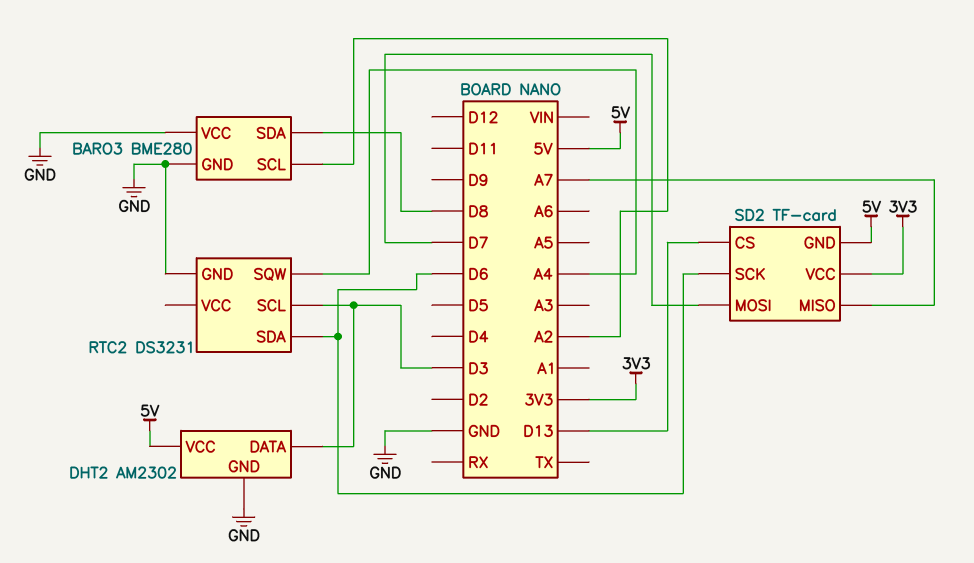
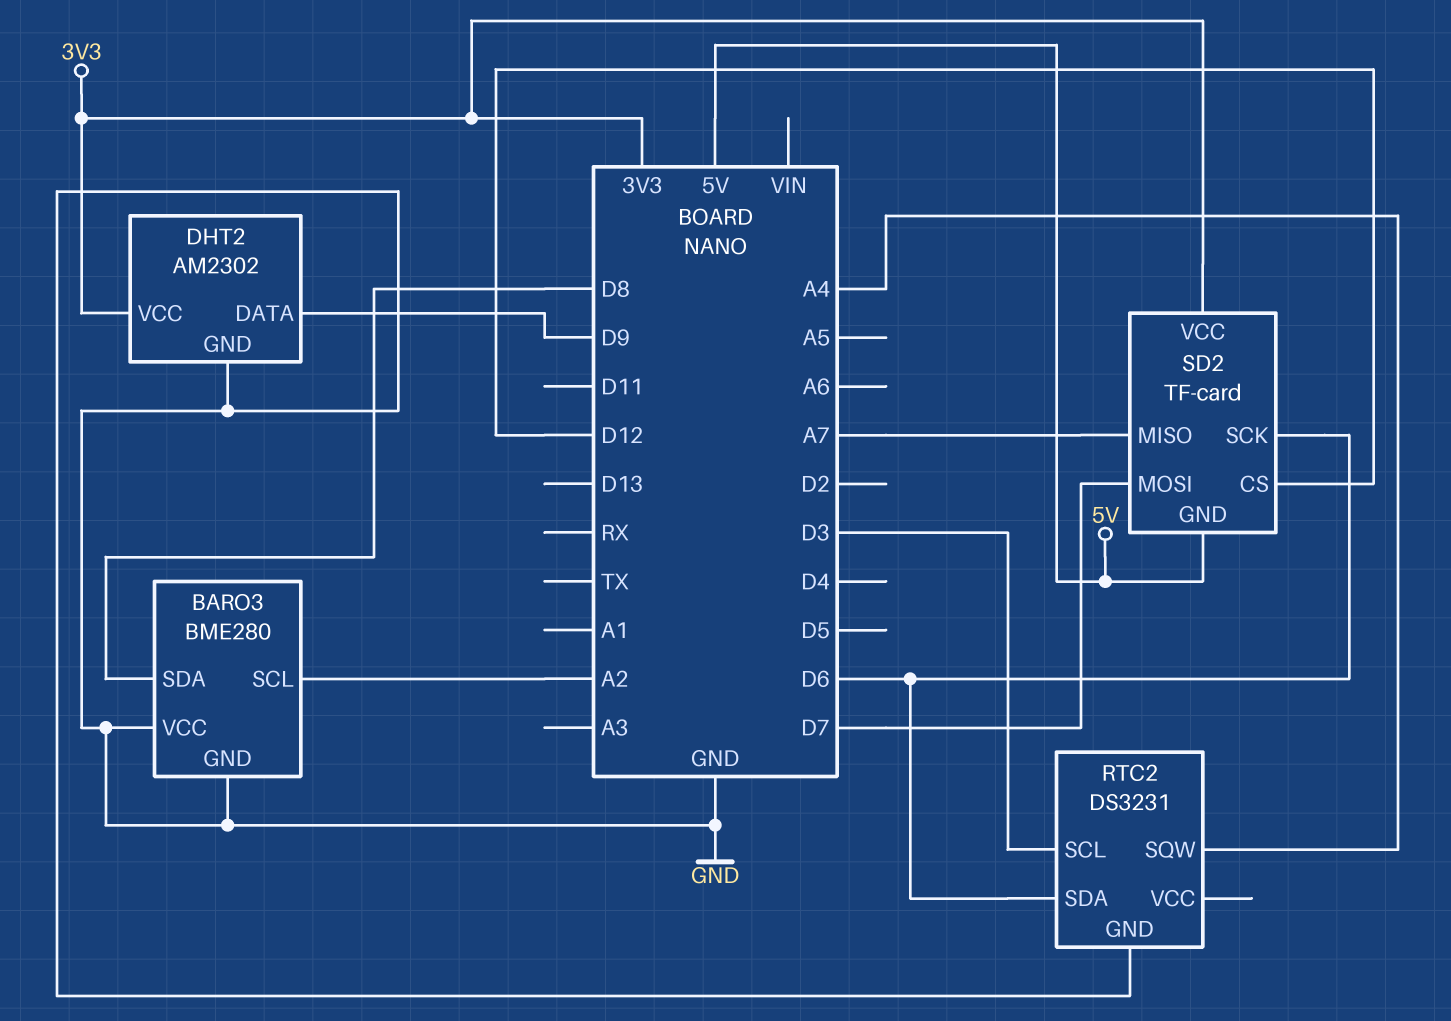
DHT2 pin DATA: D3 -> D9
DHT2 pin VCC: 5V -> 3V3
SD2 pin CS: D13 -> D12

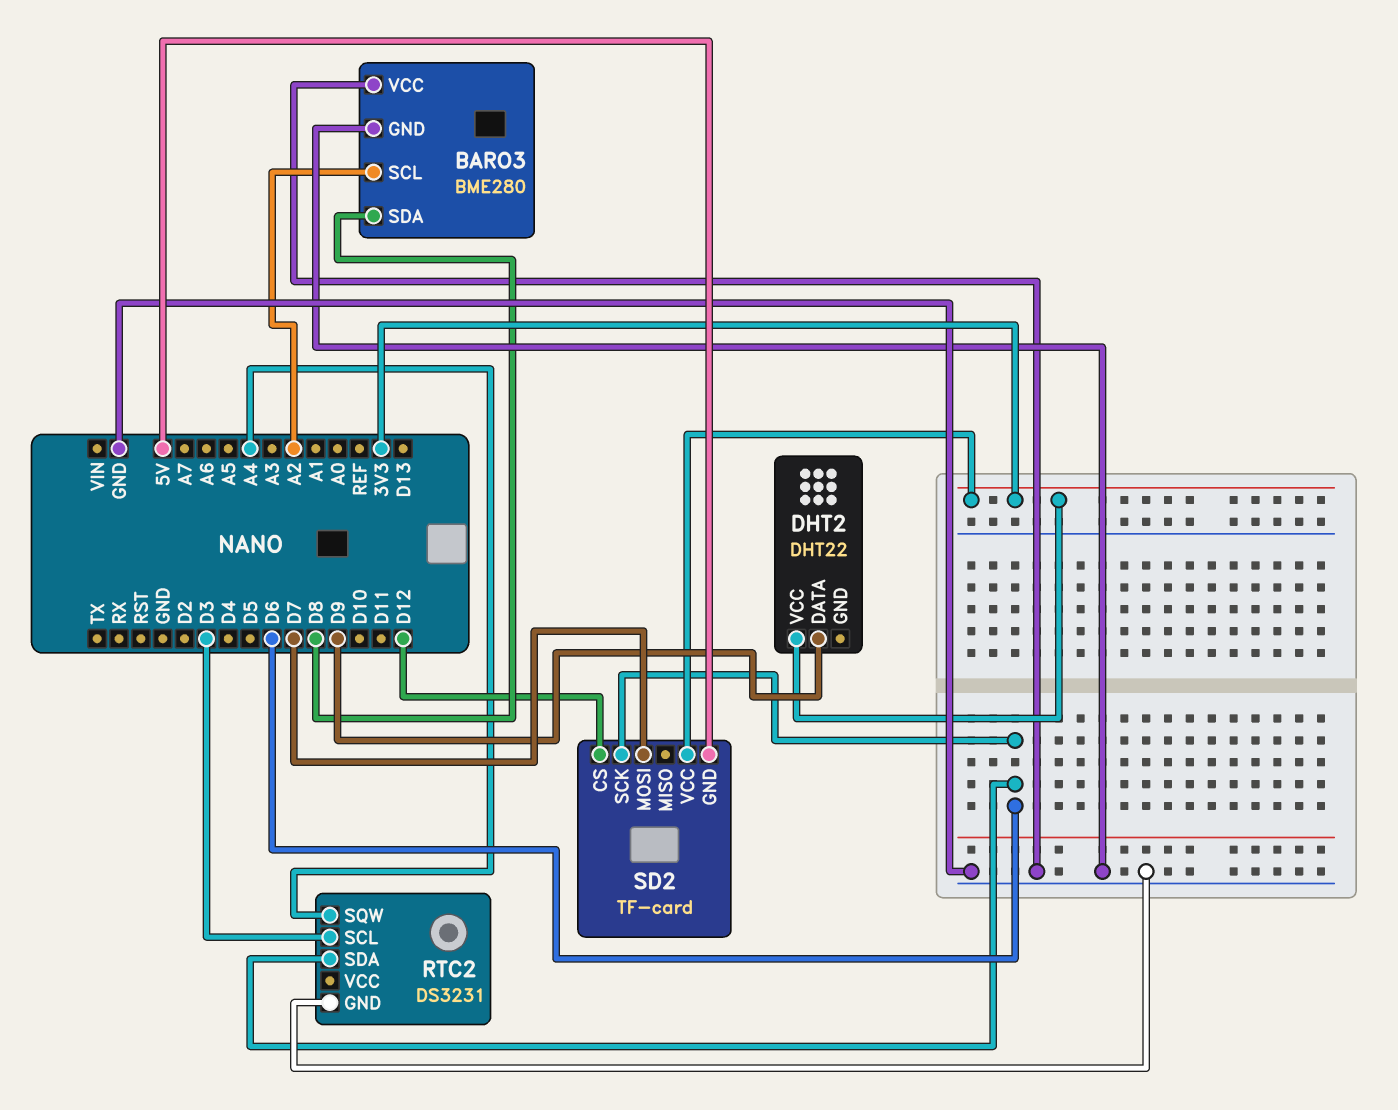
DHT2: AM2302 -> DHT22
DHT2 pin GND: GND -> none
SD2 pin MISO: A7 -> none

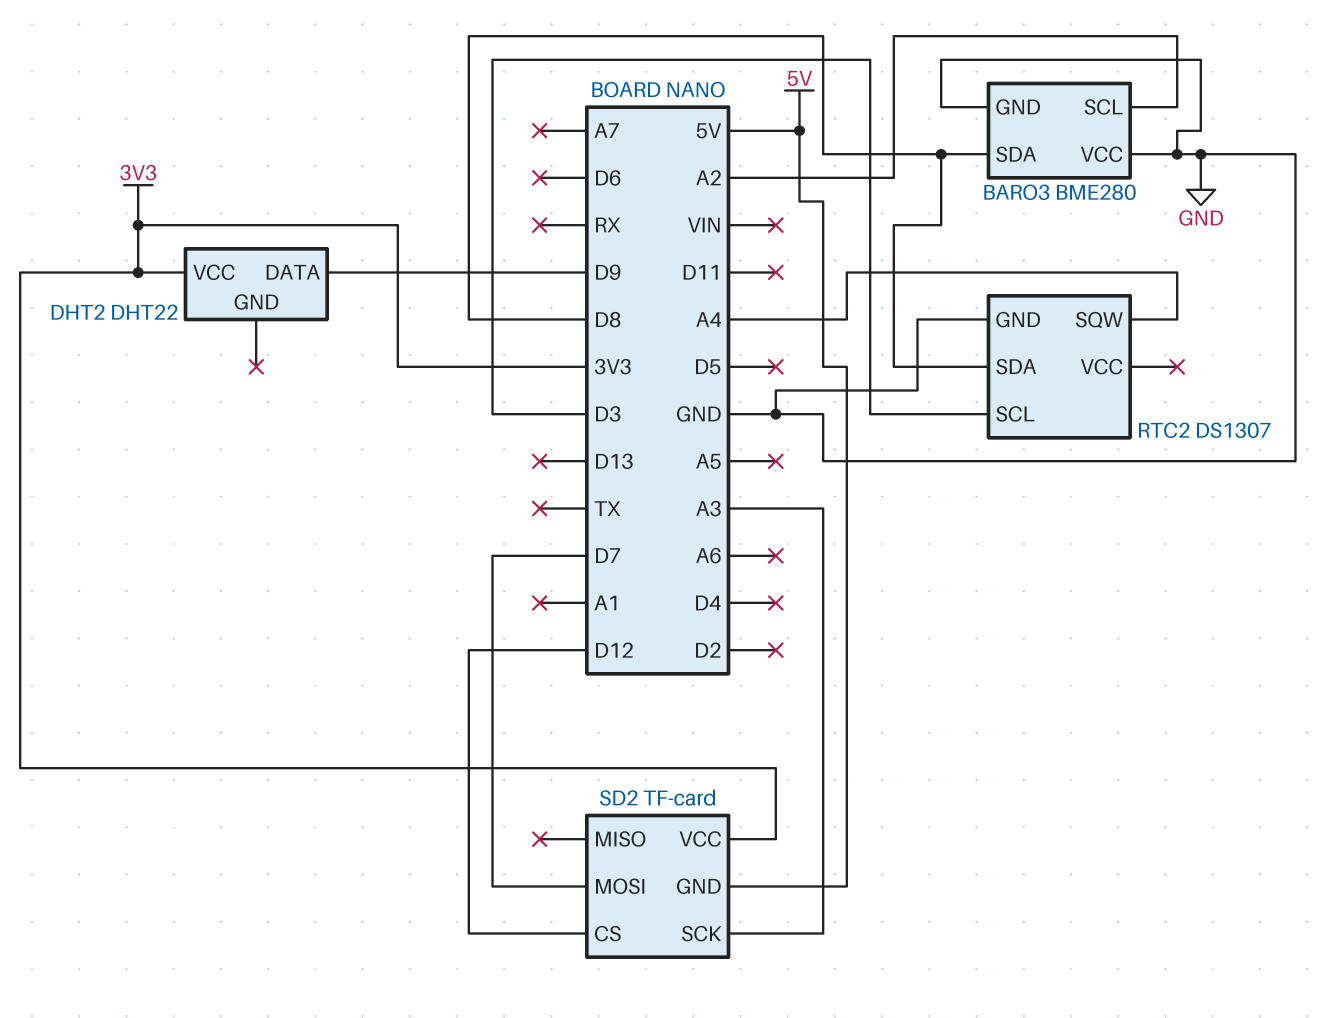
RTC2: DS3231 -> DS1307
RTC2 pin SDA: D6 -> D8
SD2 pin SCK: D6 -> A3

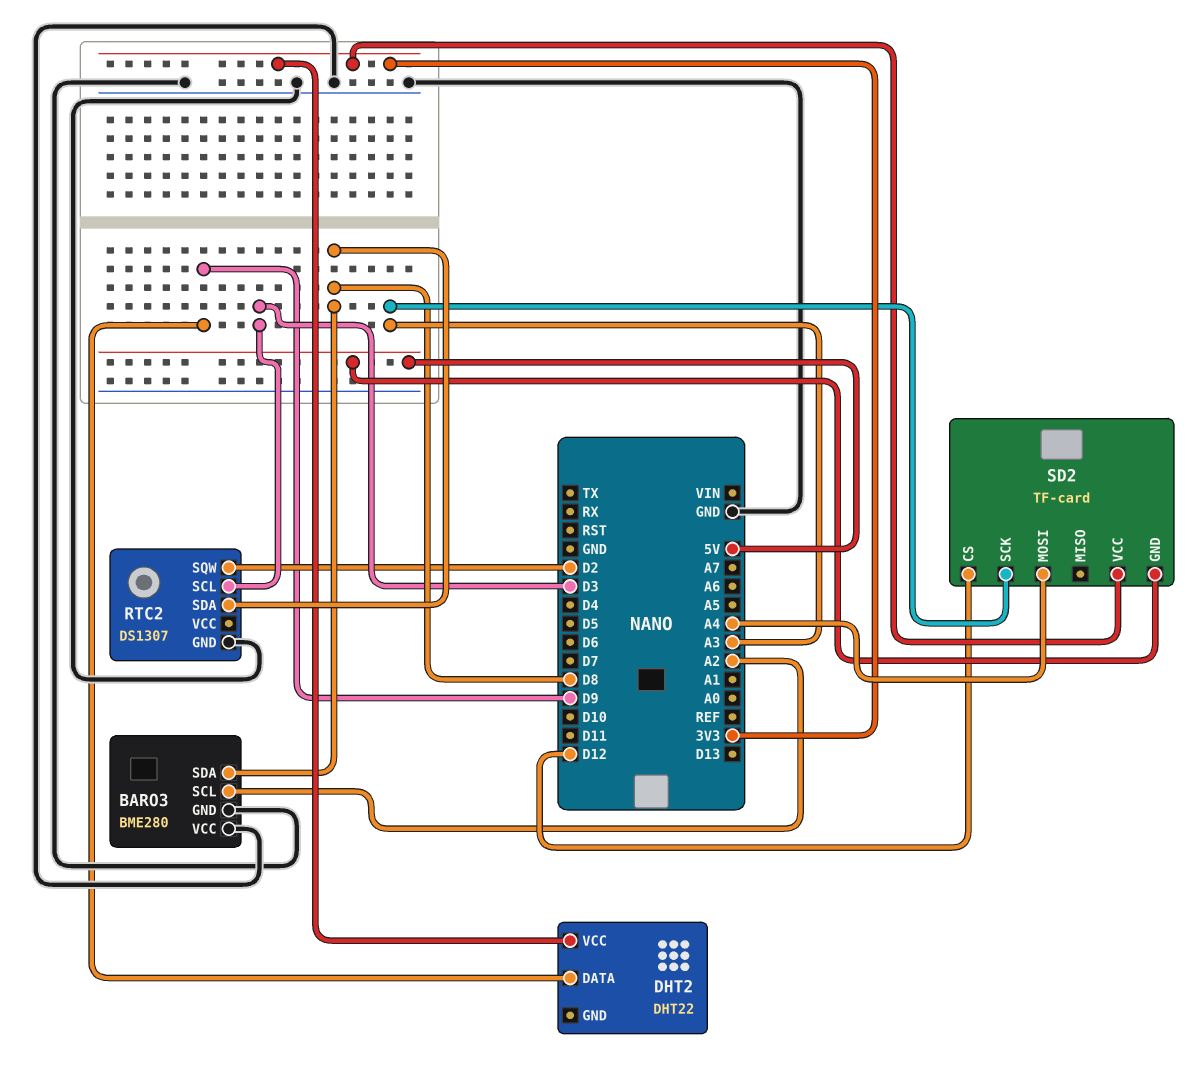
RTC2 pin SQW: A4 -> D2
SD2 pin MOSI: D7 -> A4

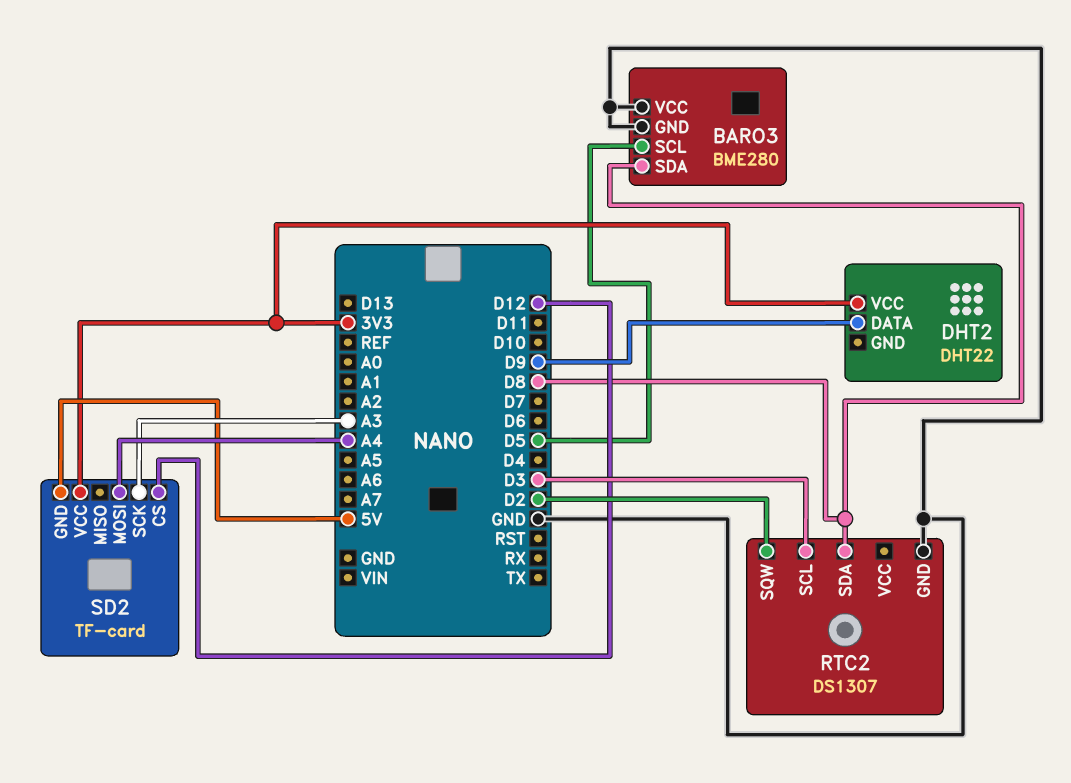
BARO3 pin SCL: A2 -> D5

